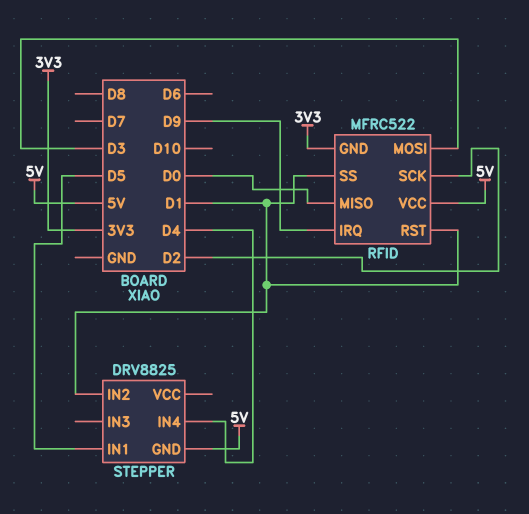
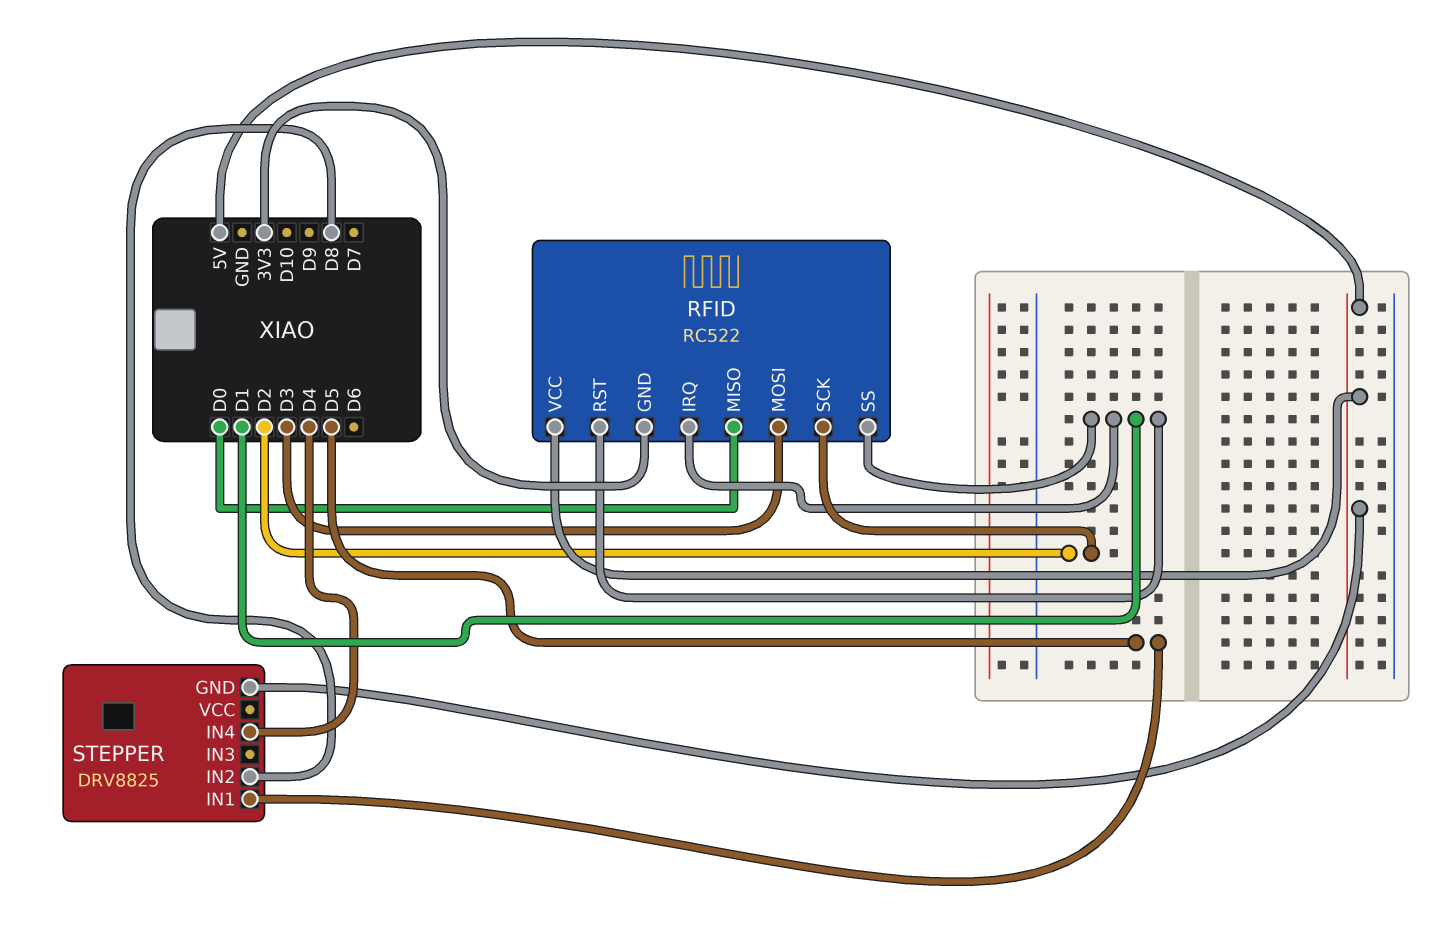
RFID: MFRC522 -> RC522
RFID pin IRQ: D9 -> D1
STEPPER pin IN2: D1 -> D8

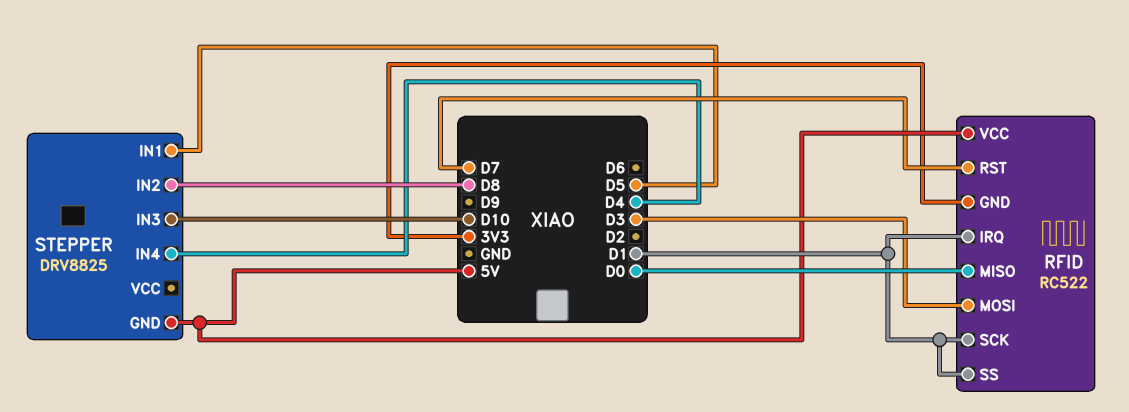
RFID pin RST: D1 -> D7
RFID pin SCK: D2 -> D1
STEPPER pin IN3: none -> D10

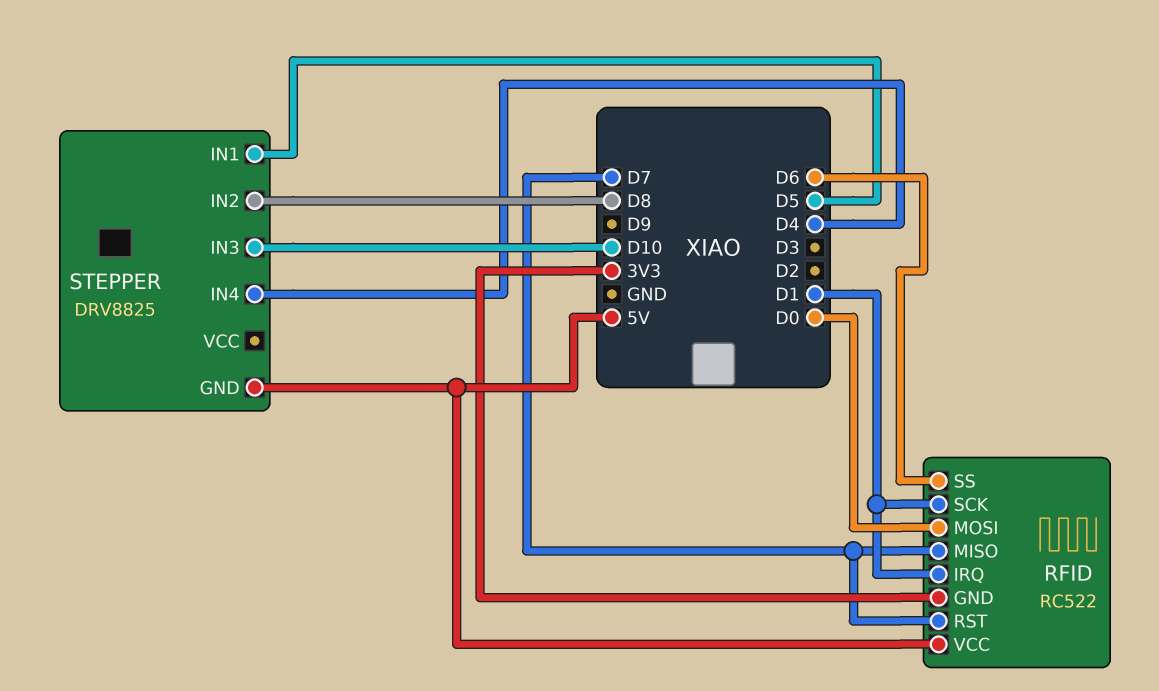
RFID pin MISO: D0 -> D7
RFID pin MOSI: D3 -> D0
RFID pin SS: D1 -> D6

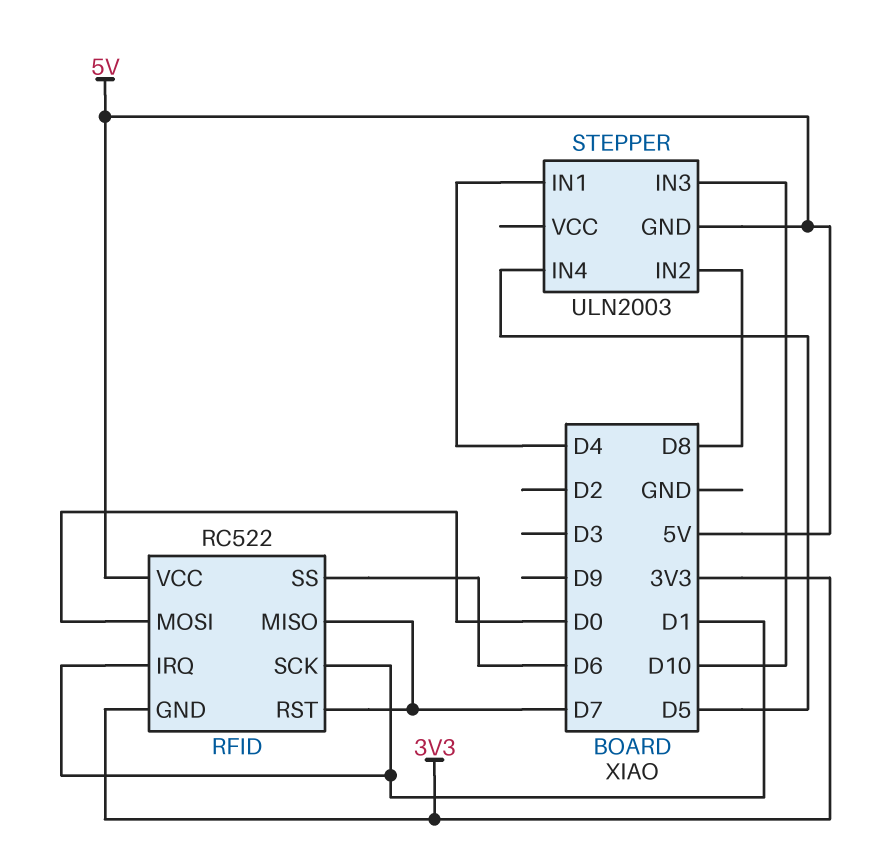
STEPPER: DRV8825 -> ULN2003
STEPPER pin IN1: D5 -> D4
STEPPER pin IN4: D4 -> D5

